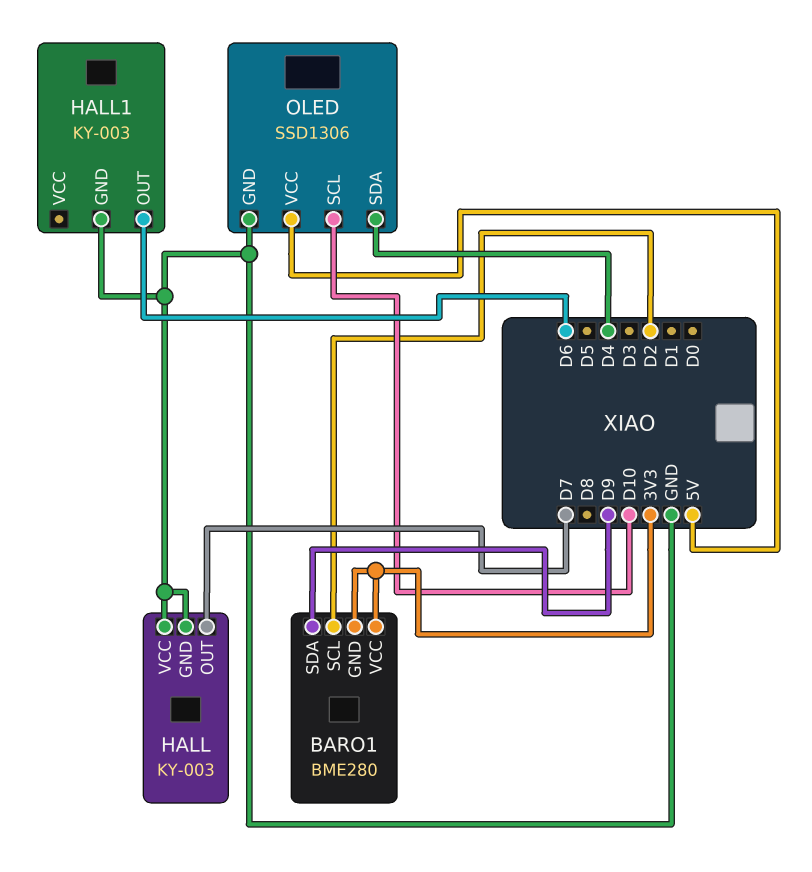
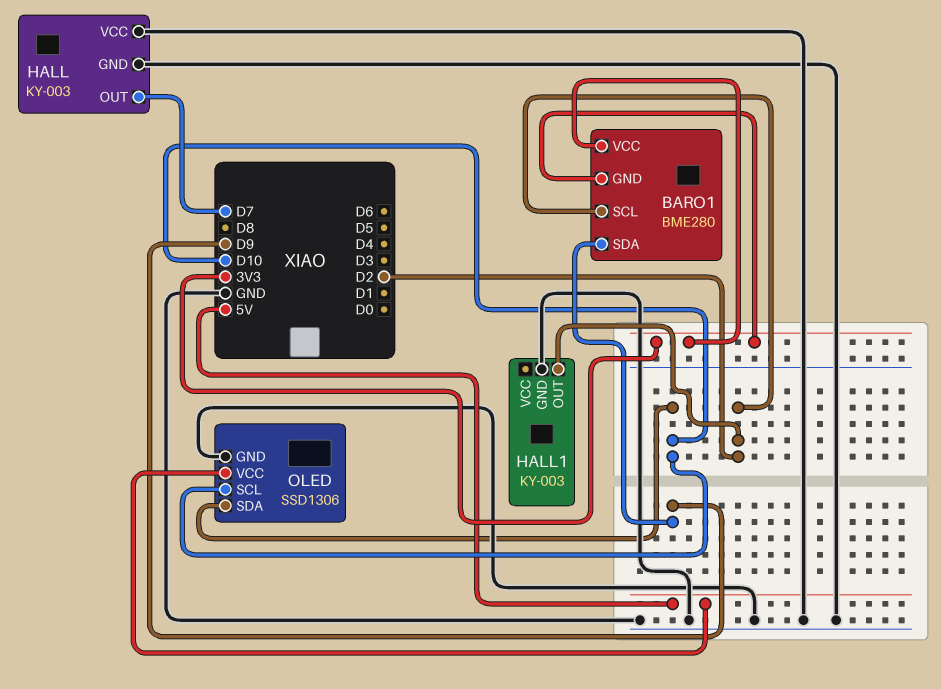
HALL1 pin OUT: D6 -> D2
OLED pin SDA: D4 -> D10

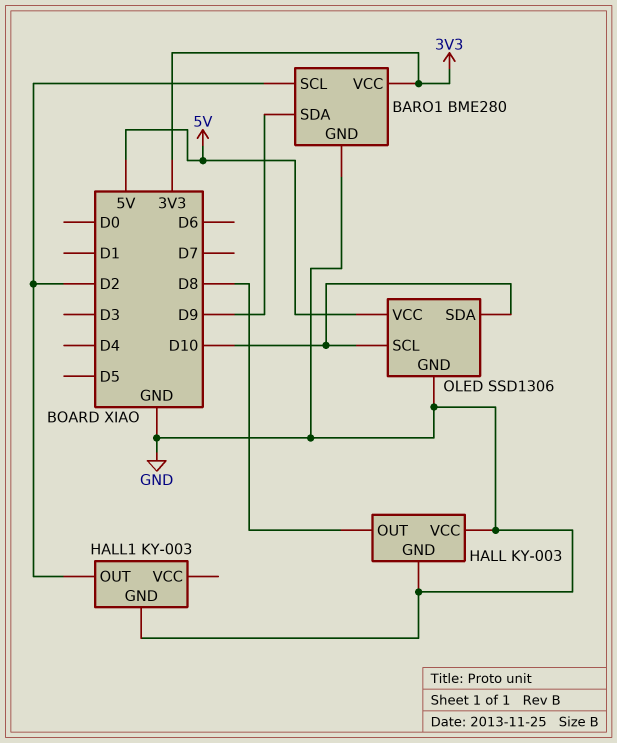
BARO1 pin GND: 3V3 -> GND
HALL pin OUT: D7 -> D8

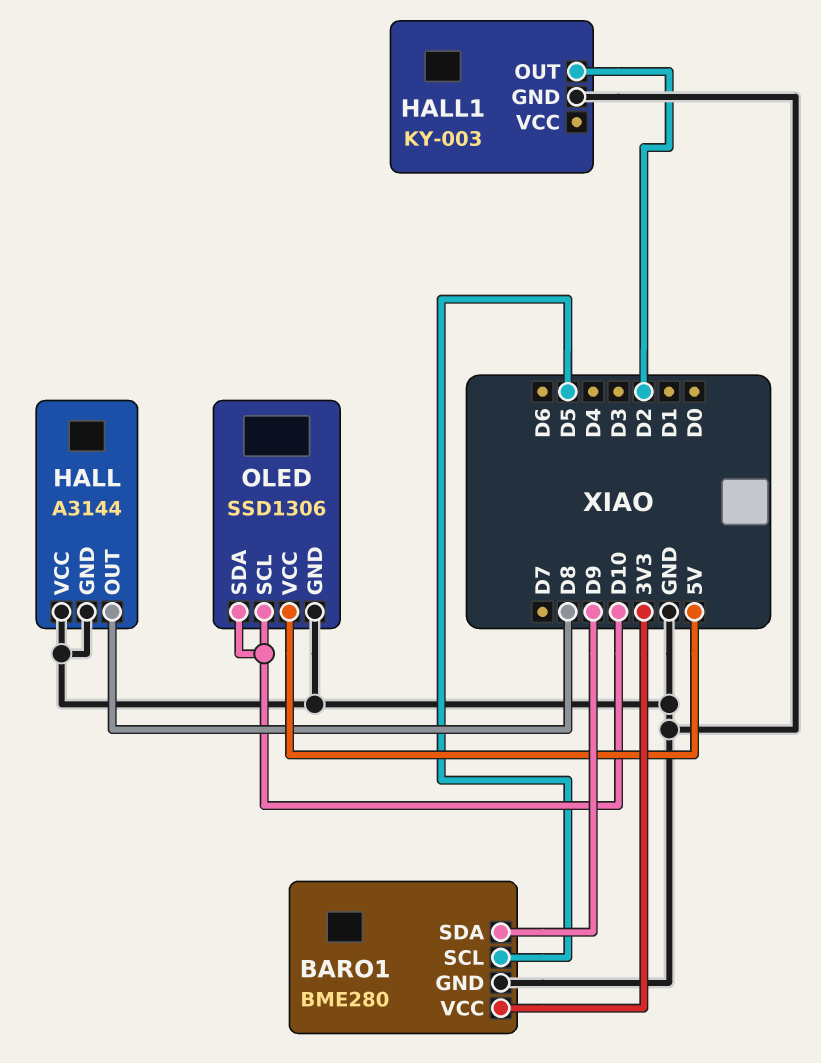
BARO1 pin SCL: D2 -> D5
HALL: KY-003 -> A3144

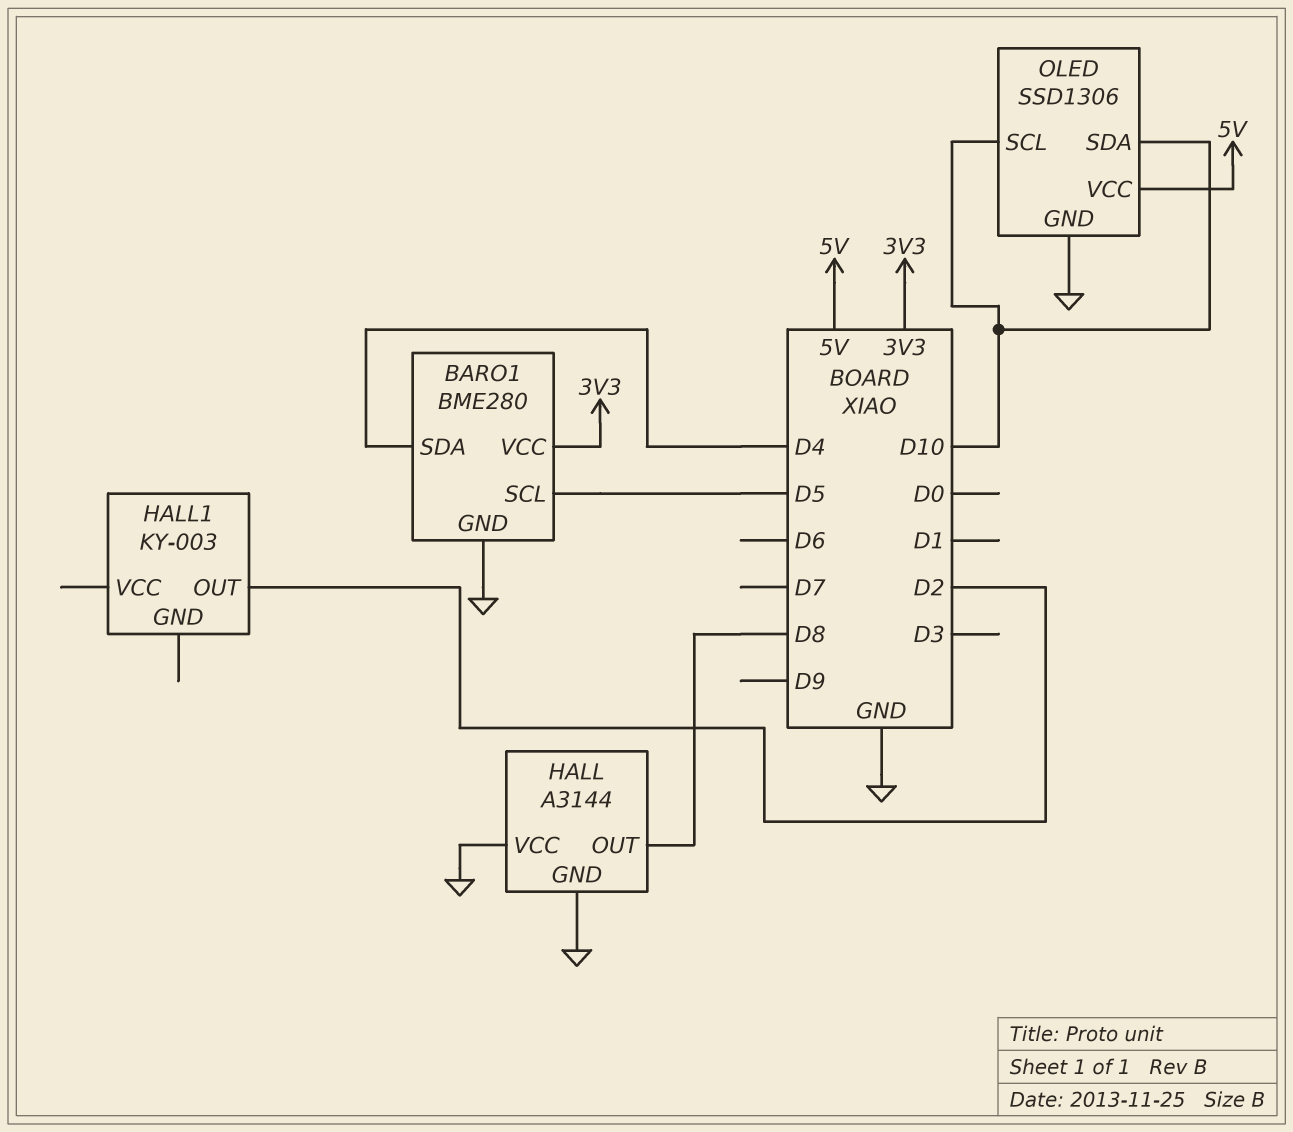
BARO1 pin SDA: D9 -> D4
HALL1 pin GND: GND -> none

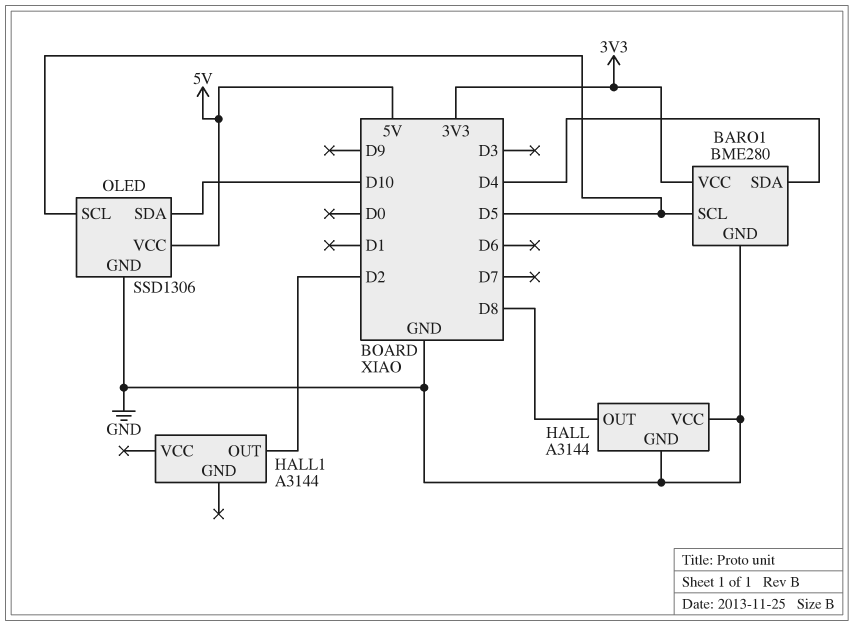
HALL1: KY-003 -> A3144
OLED pin SCL: D10 -> D5

